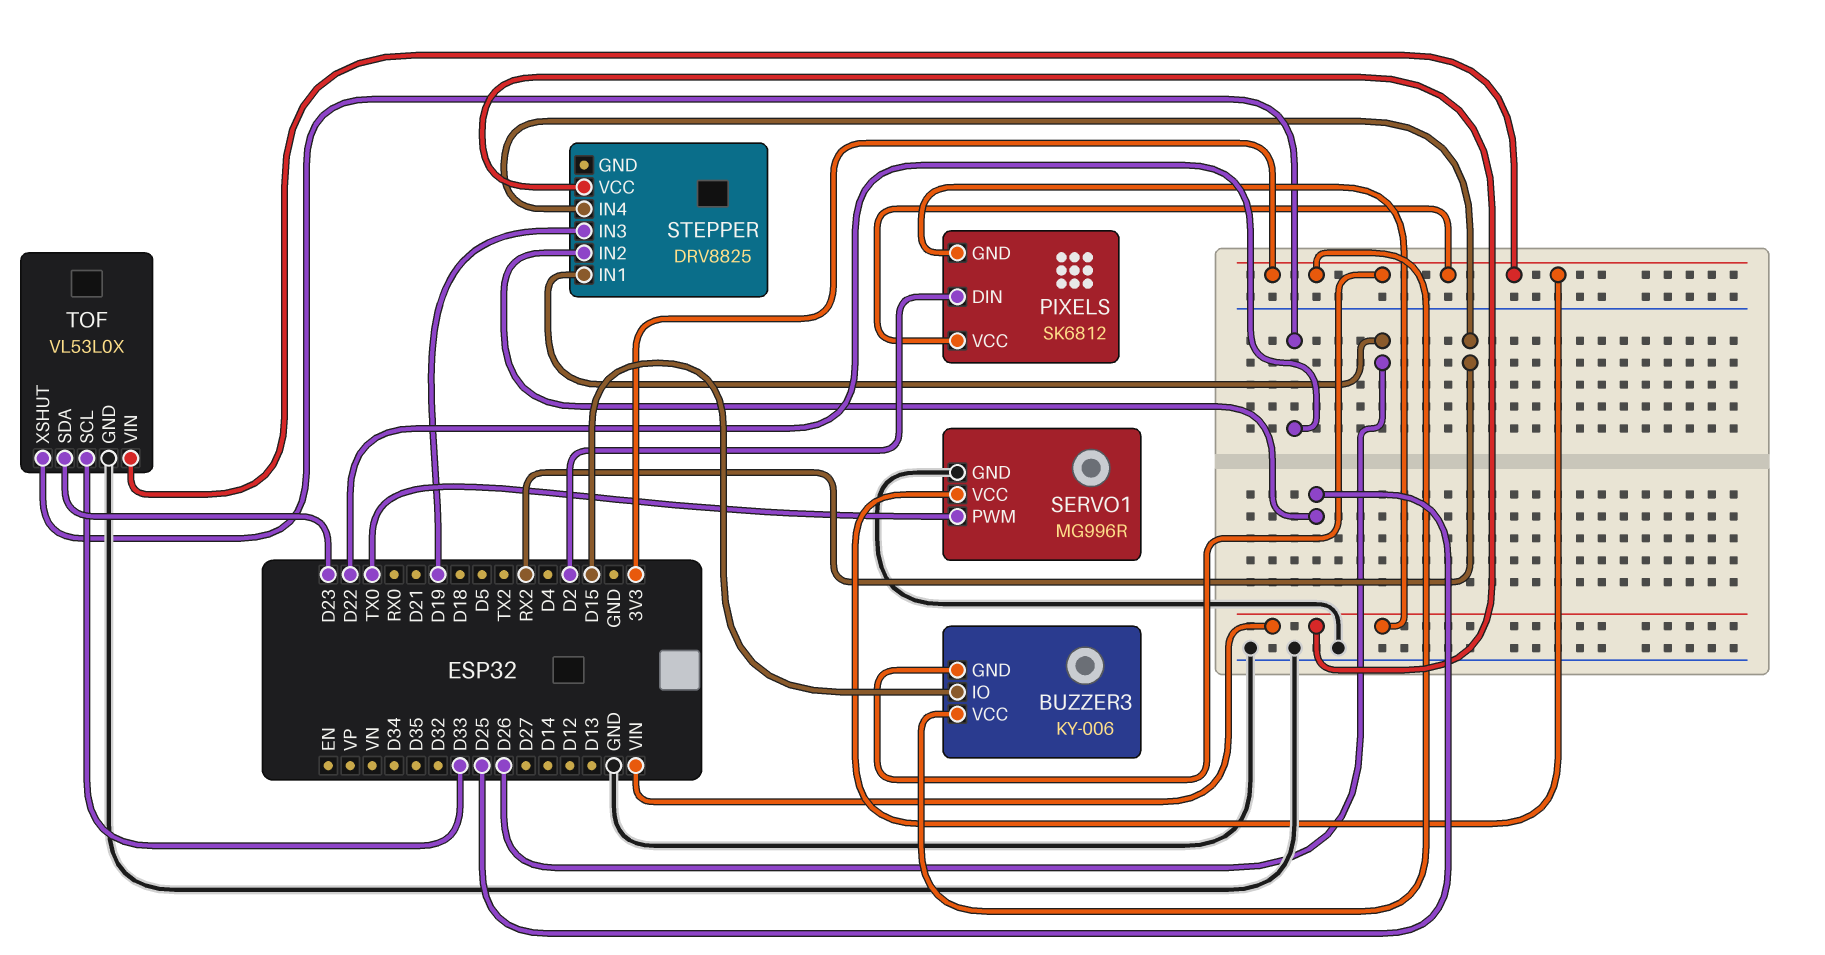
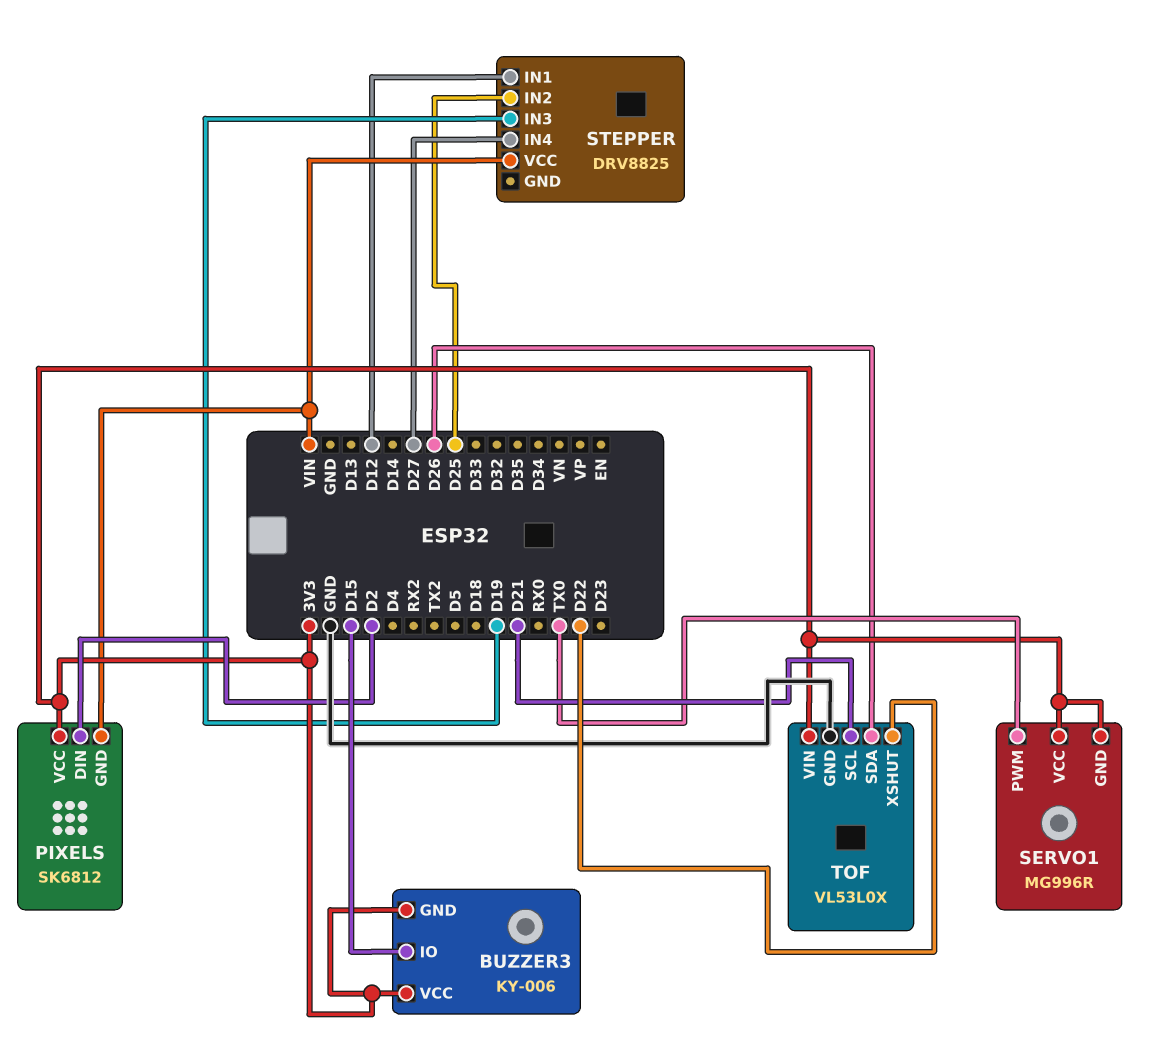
SERVO1 pin GND: GND -> 3V3
STEPPER pin IN1: D26 -> D12
STEPPER pin IN4: RX2 -> D27
TOF pin SCL: D33 -> D21
TOF pin SDA: D23 -> D26

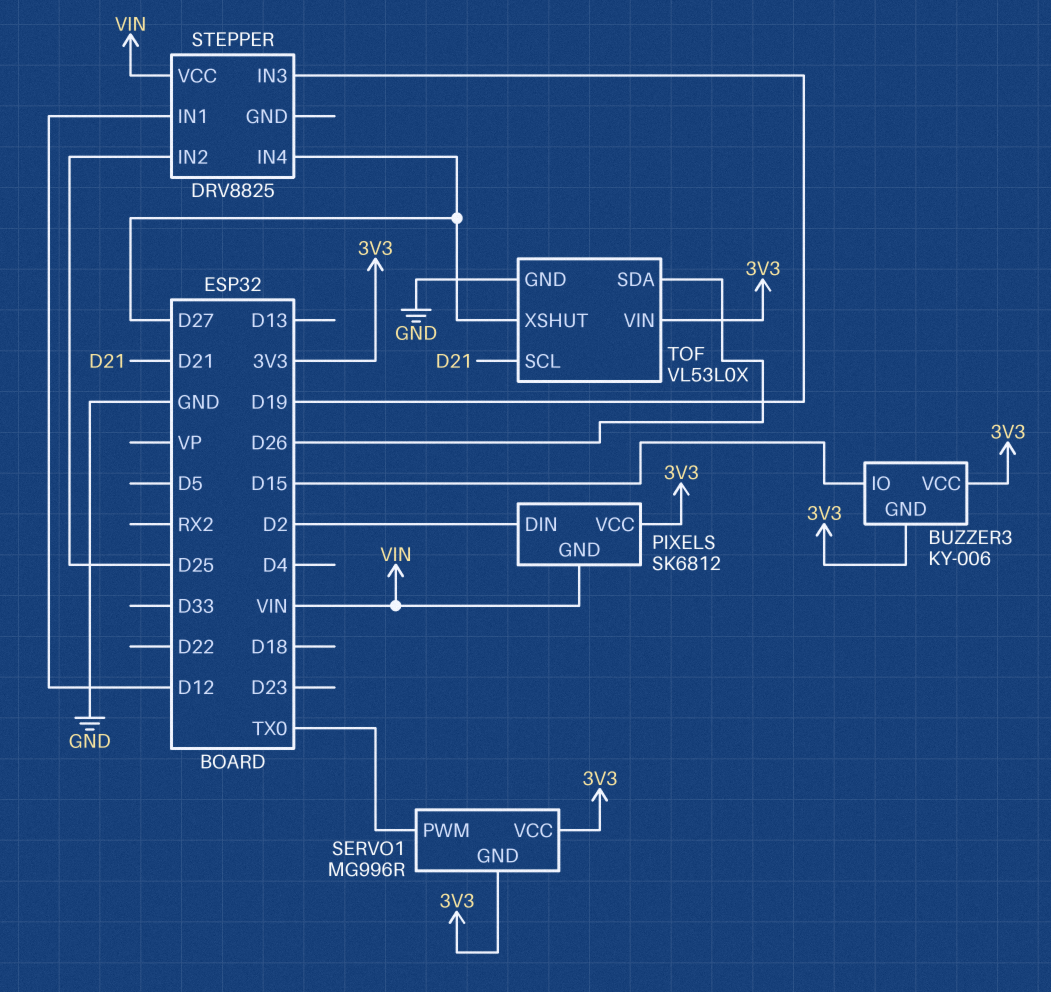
TOF pin XSHUT: D22 -> D27

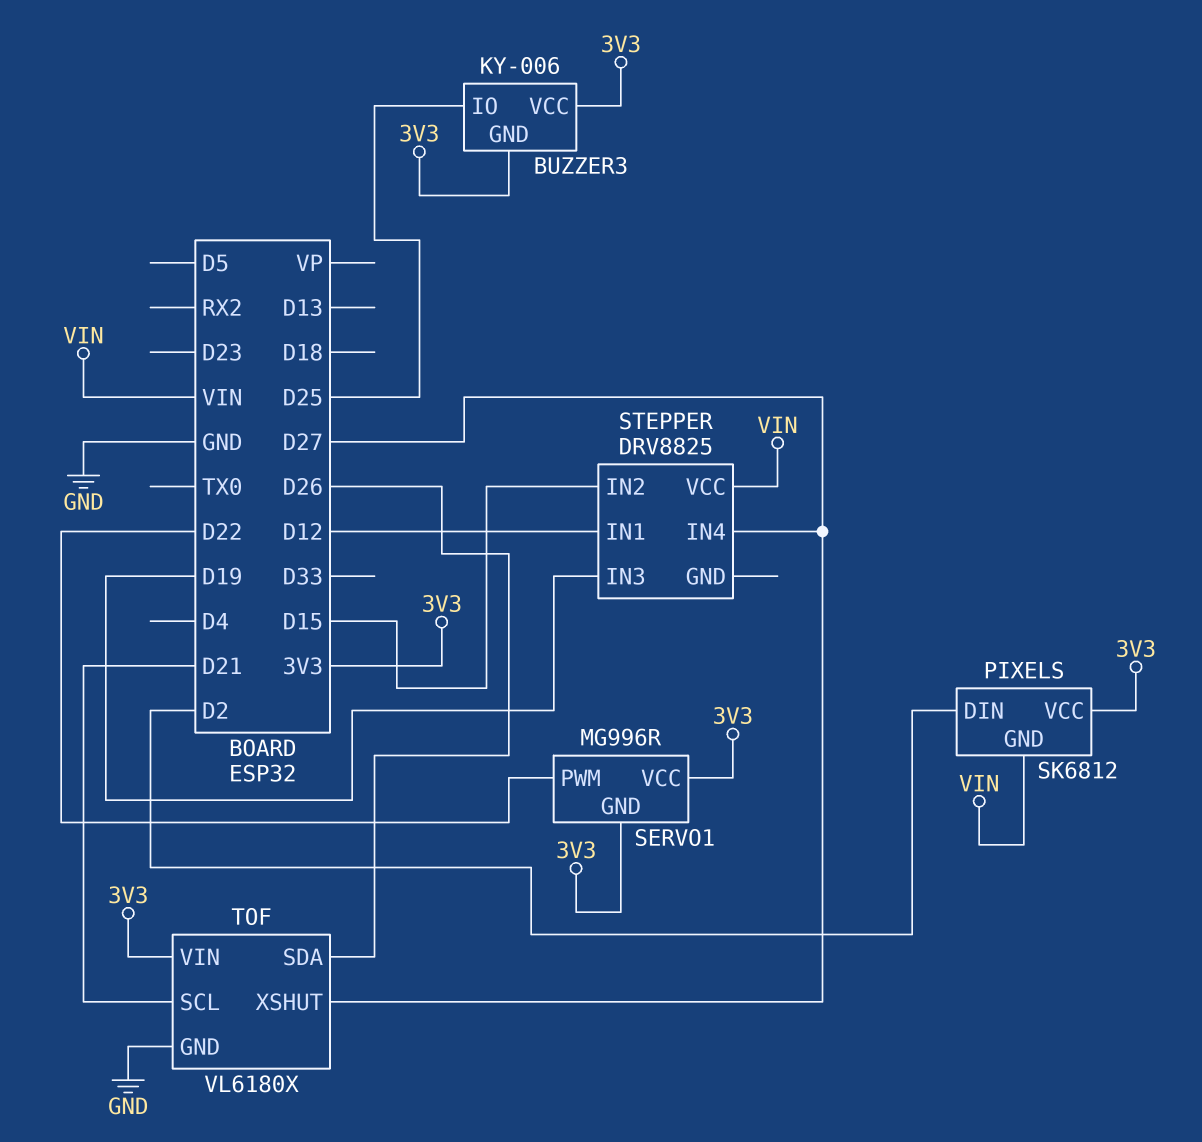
BUZZER3 pin IO: D15 -> D25
SERVO1 pin PWM: TX0 -> D22
STEPPER pin IN2: D25 -> D15
TOF: VL53L0X -> VL6180X

